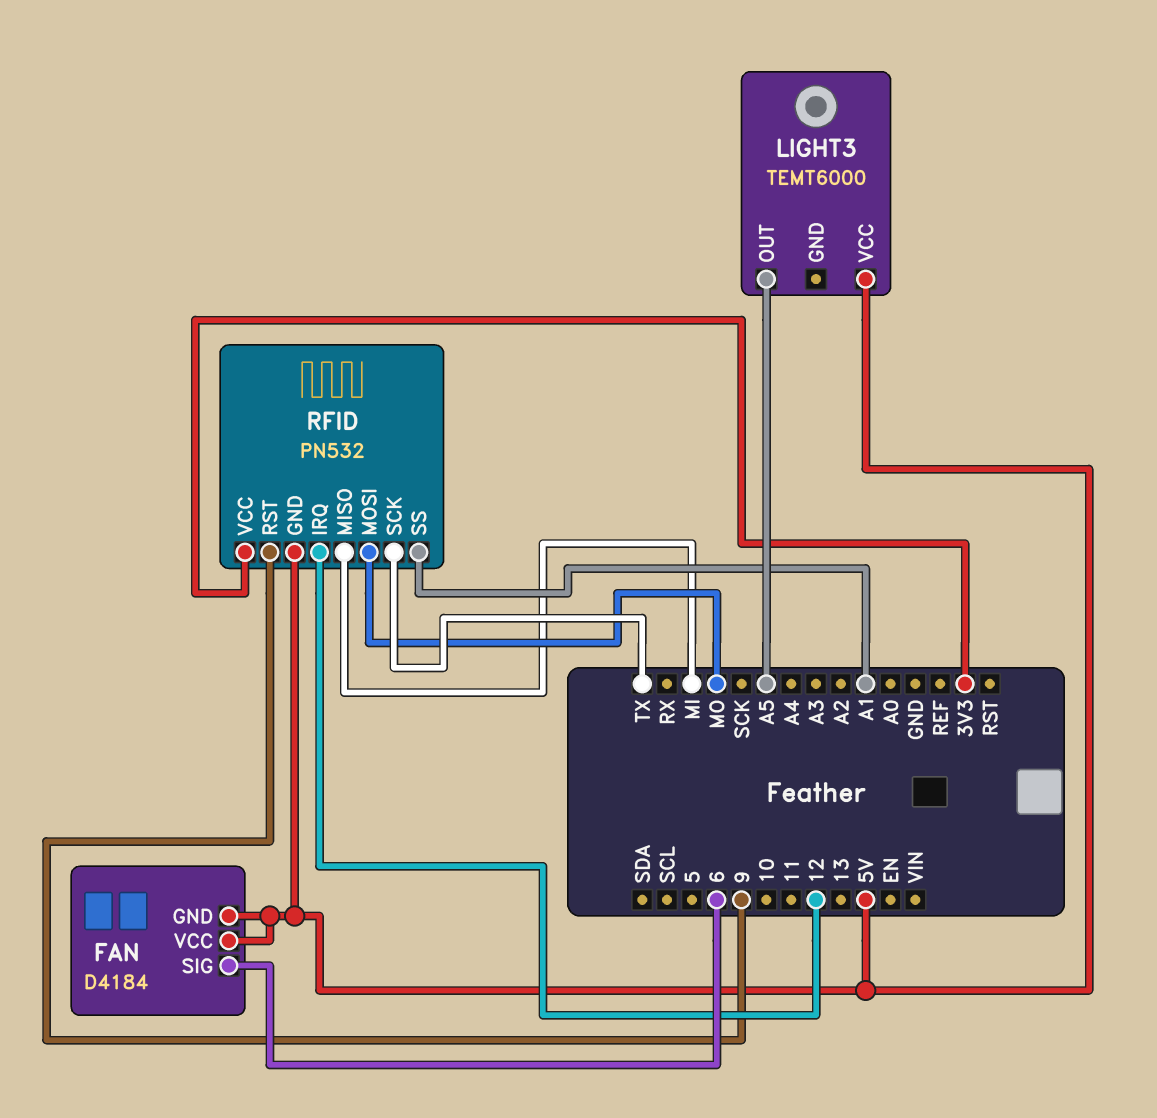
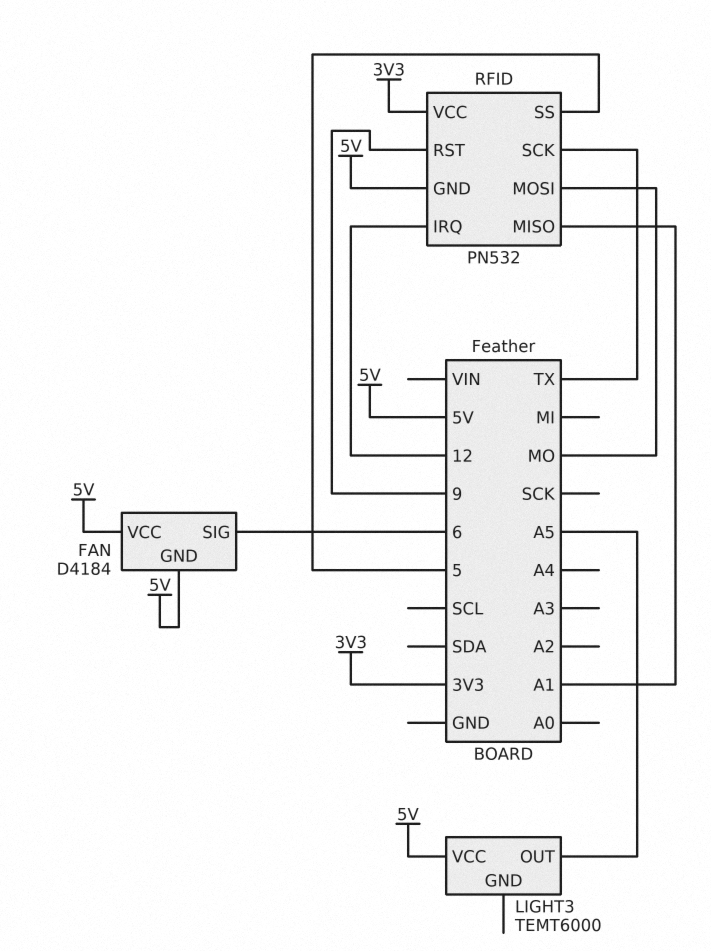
RFID pin MISO: MI -> A1
RFID pin SS: A1 -> 5

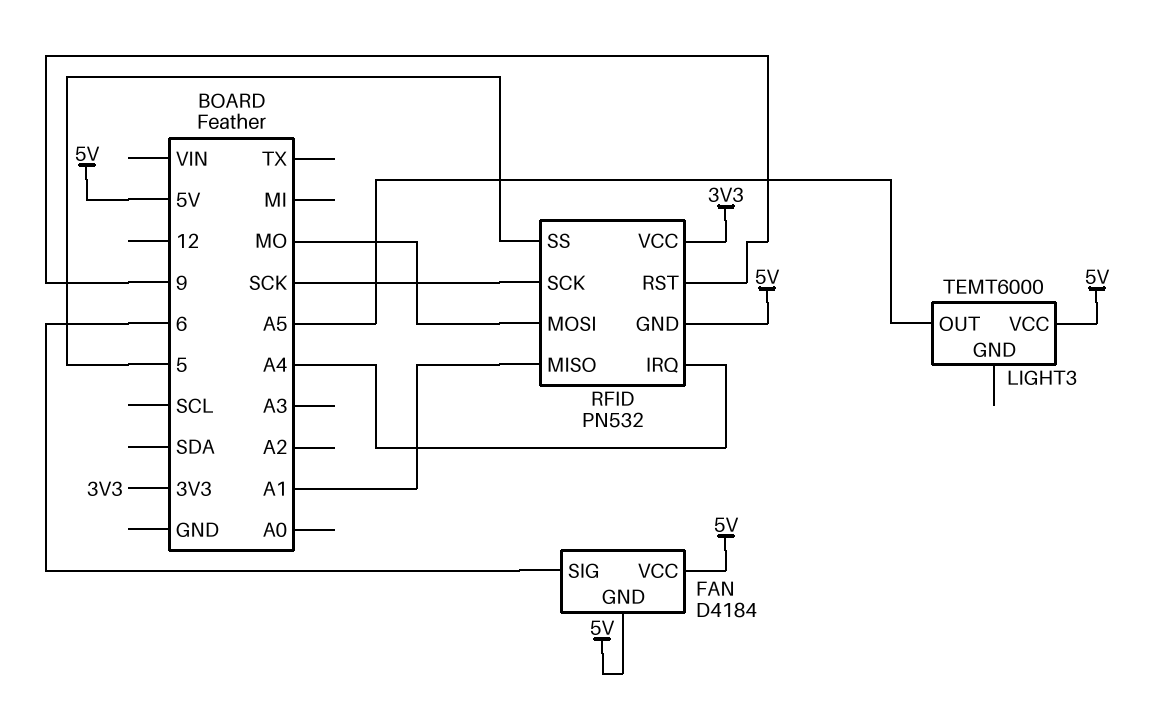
RFID pin IRQ: 12 -> A4
RFID pin SCK: TX -> SCK

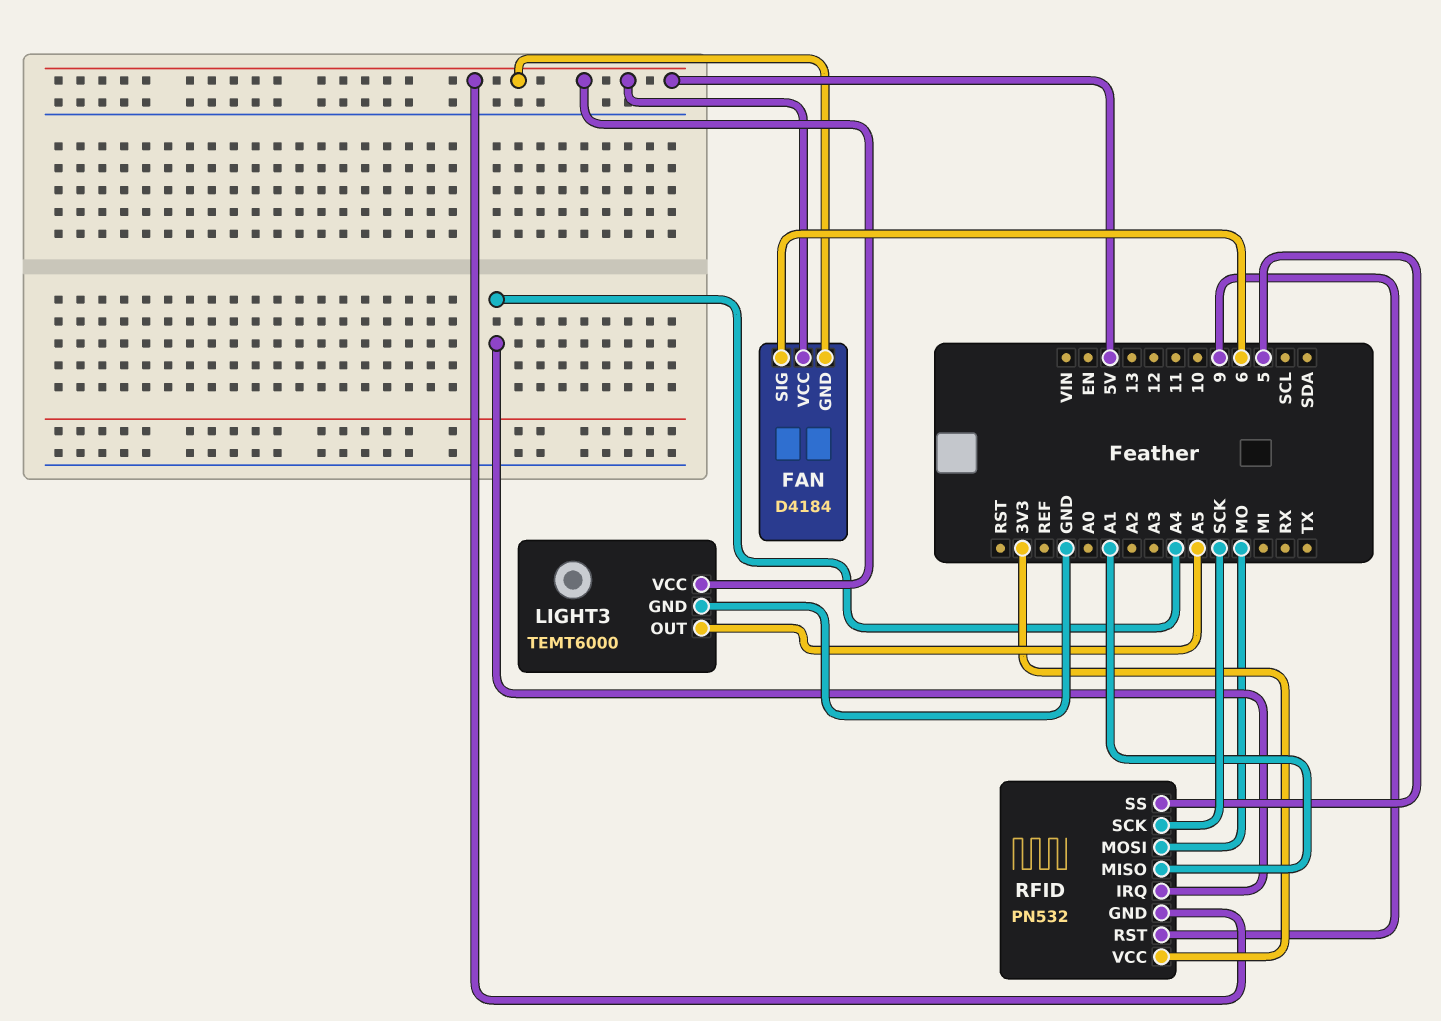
LIGHT3 pin GND: none -> GND

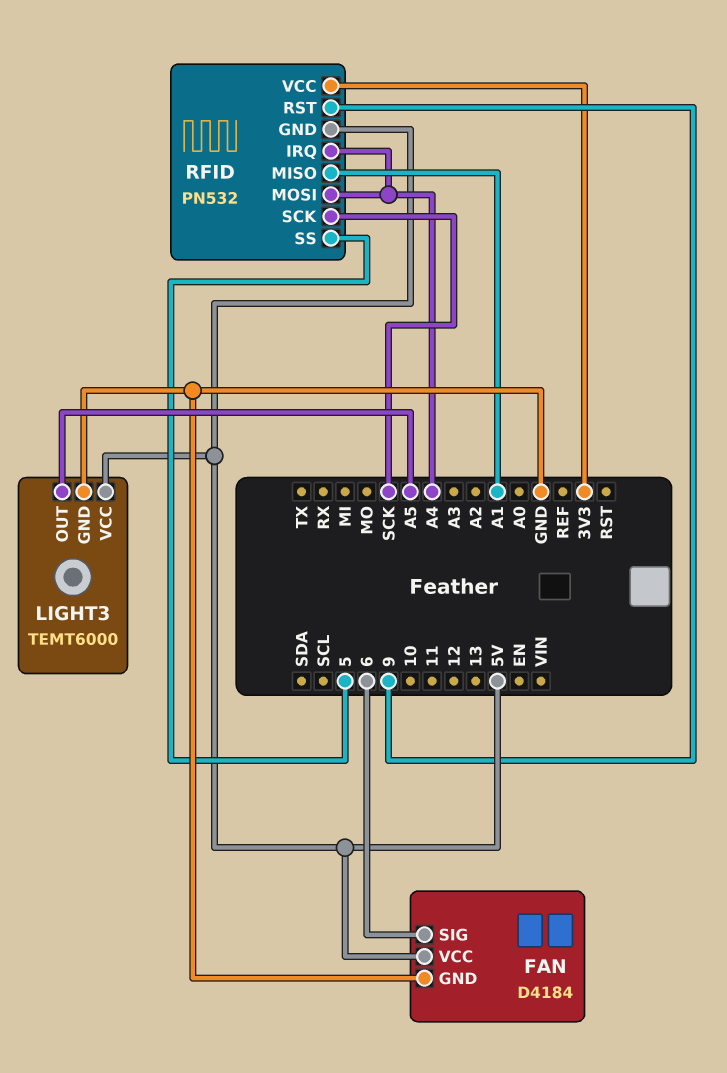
FAN pin GND: 5V -> GND
RFID pin MOSI: MO -> A4

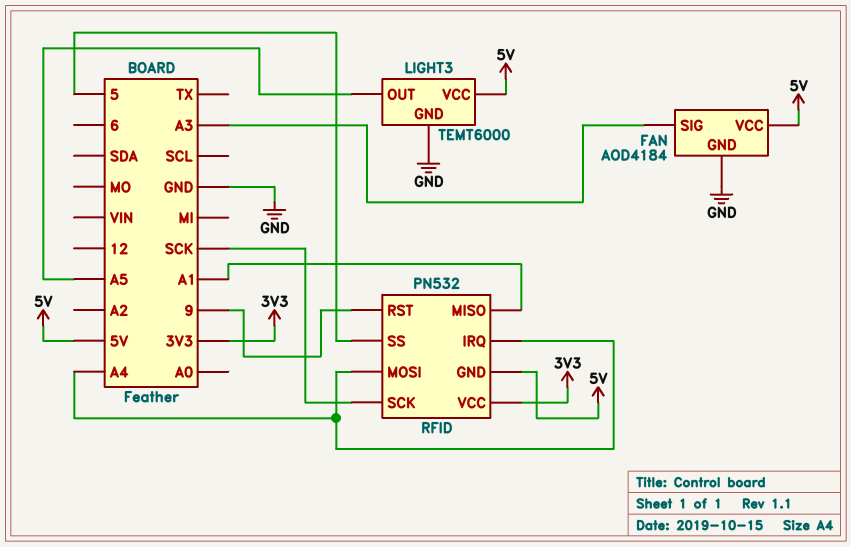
FAN: D4184 -> AOD4184
FAN pin SIG: 6 -> A3

